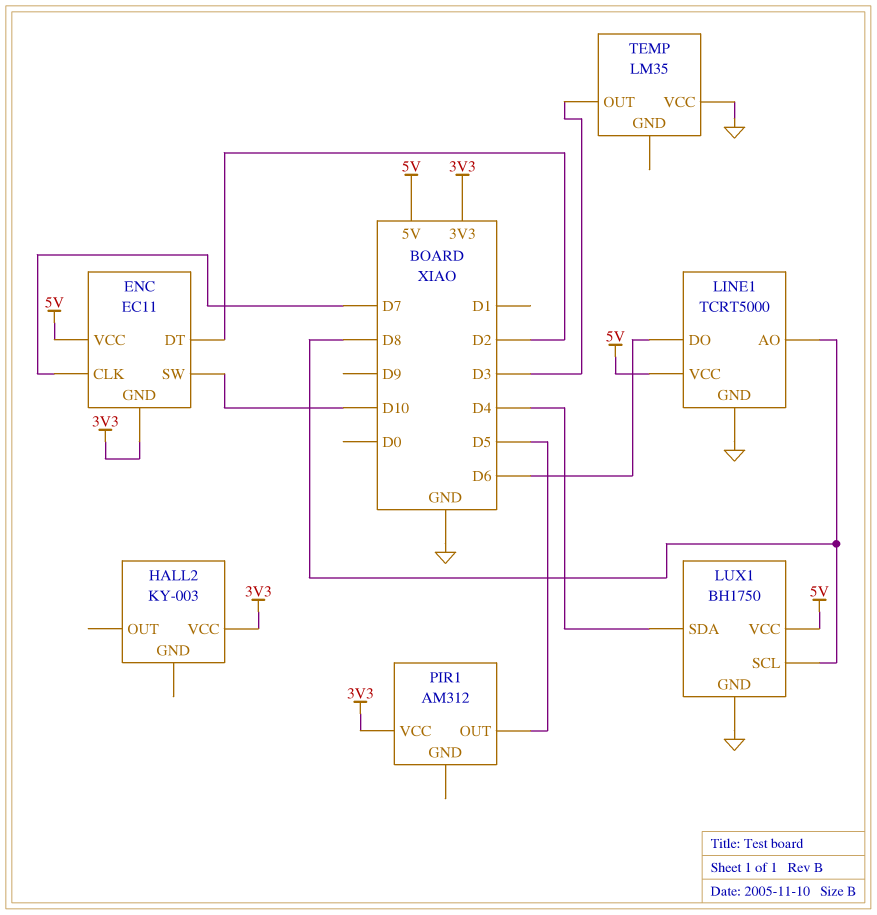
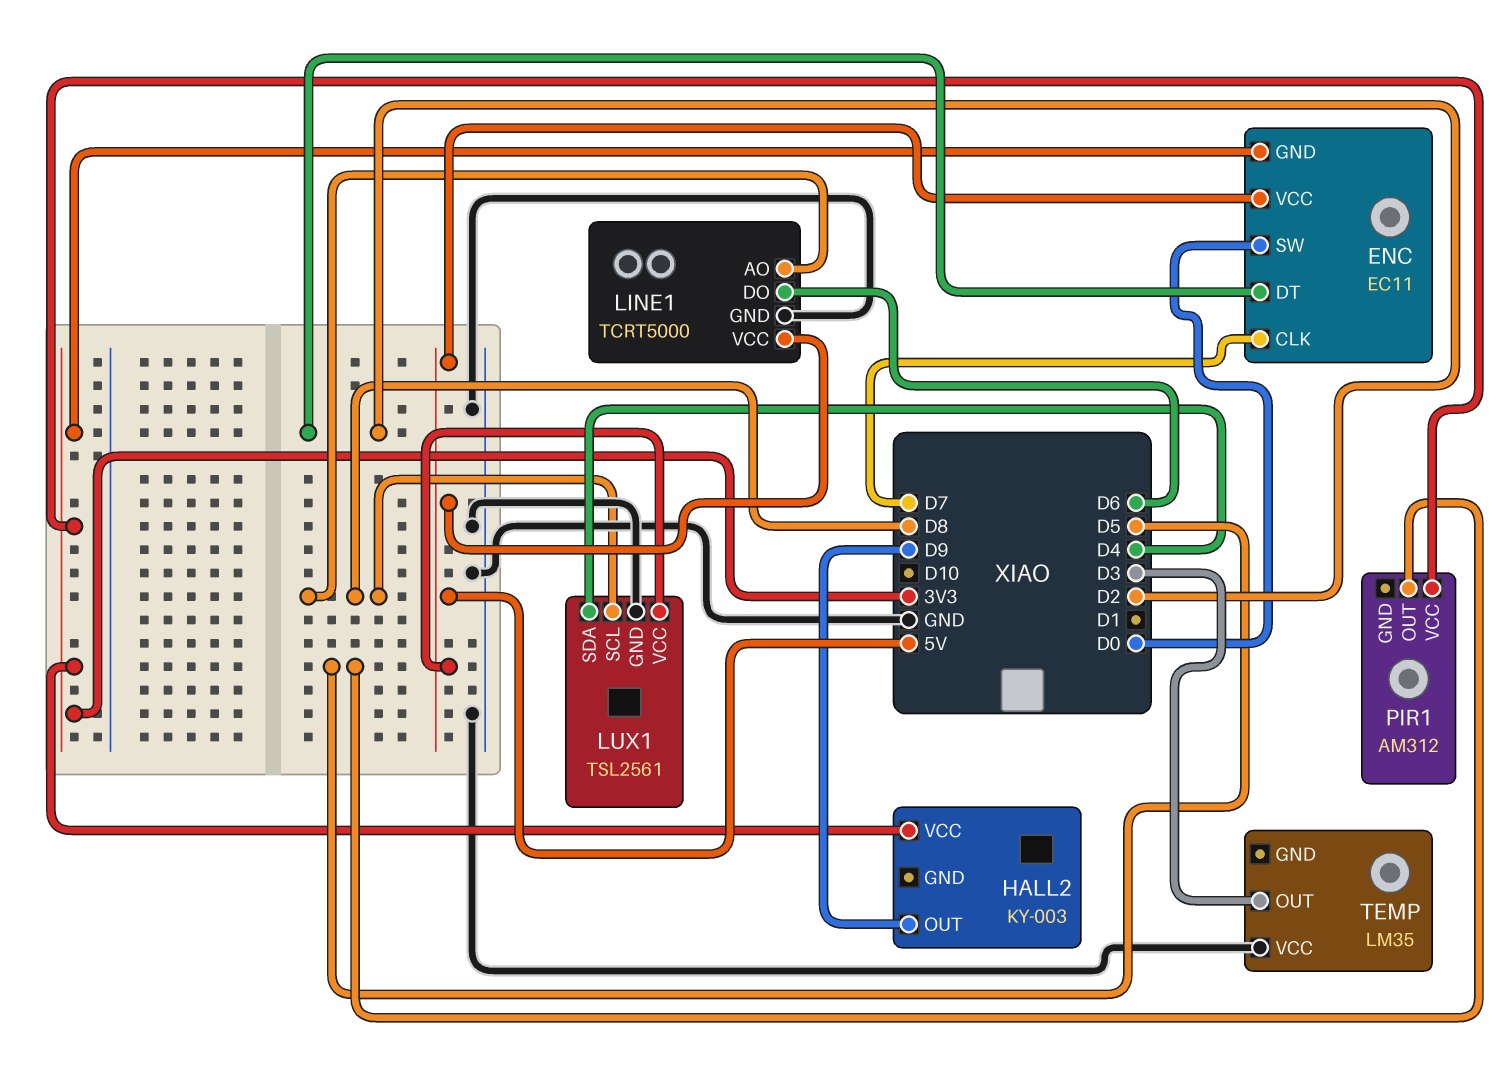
ENC pin SW: D10 -> D0
HALL2 pin OUT: none -> D9
LUX1: BH1750 -> TSL2561

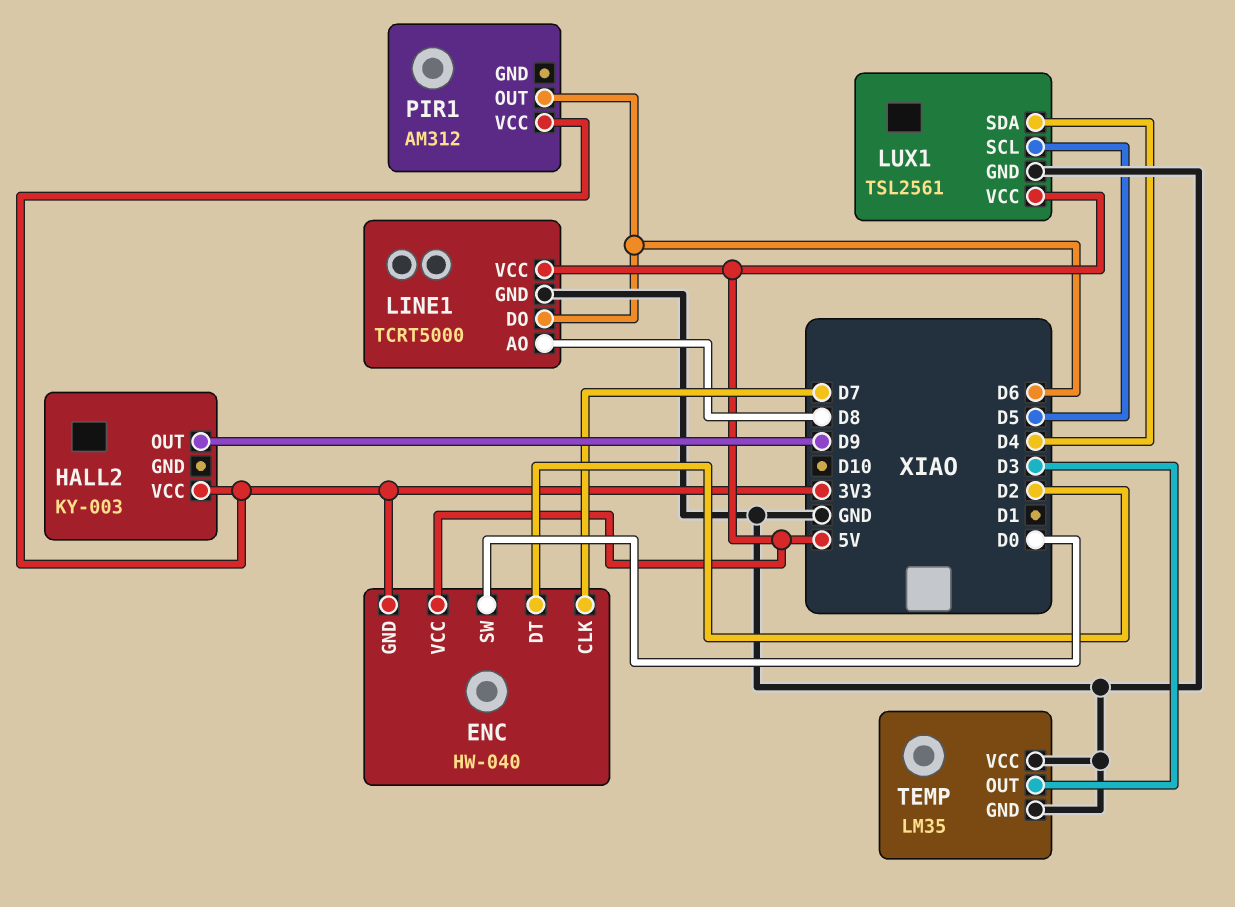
ENC: EC11 -> HW-040
LUX1 pin SCL: D8 -> D5
PIR1 pin OUT: D5 -> D6
TEMP pin GND: none -> GND

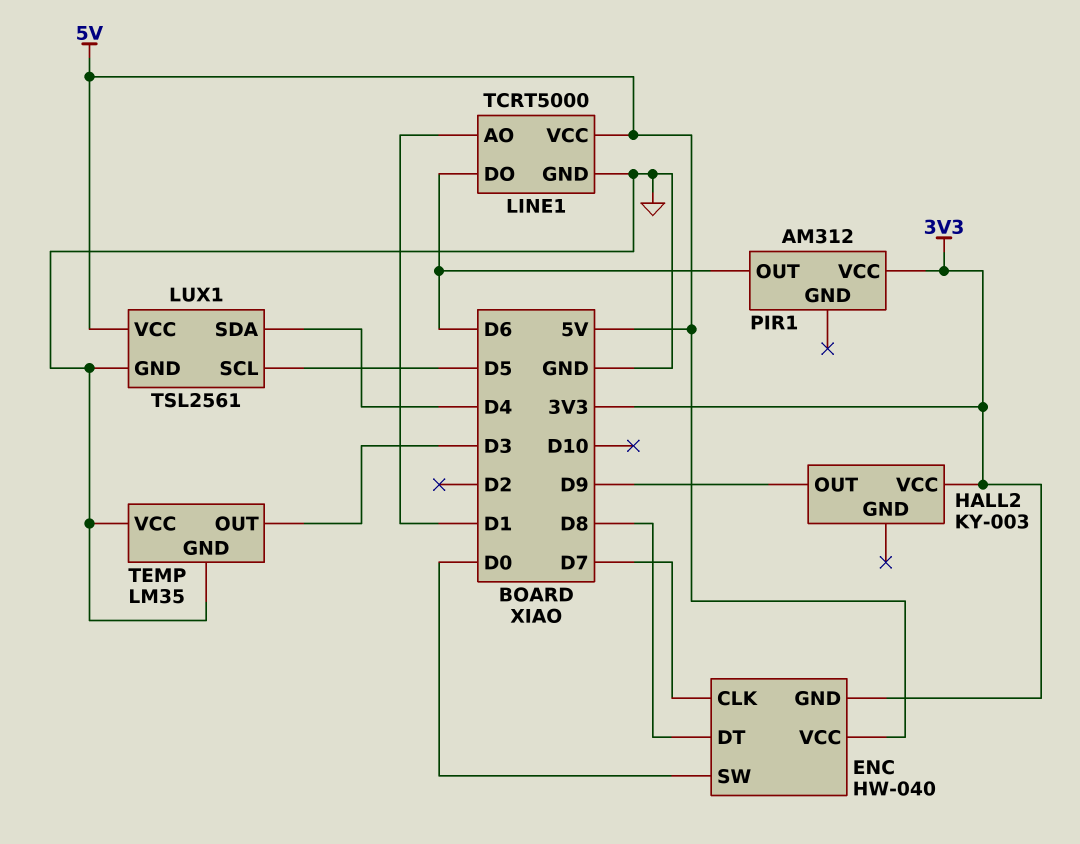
ENC pin DT: D2 -> D8
LINE1 pin AO: D8 -> D1

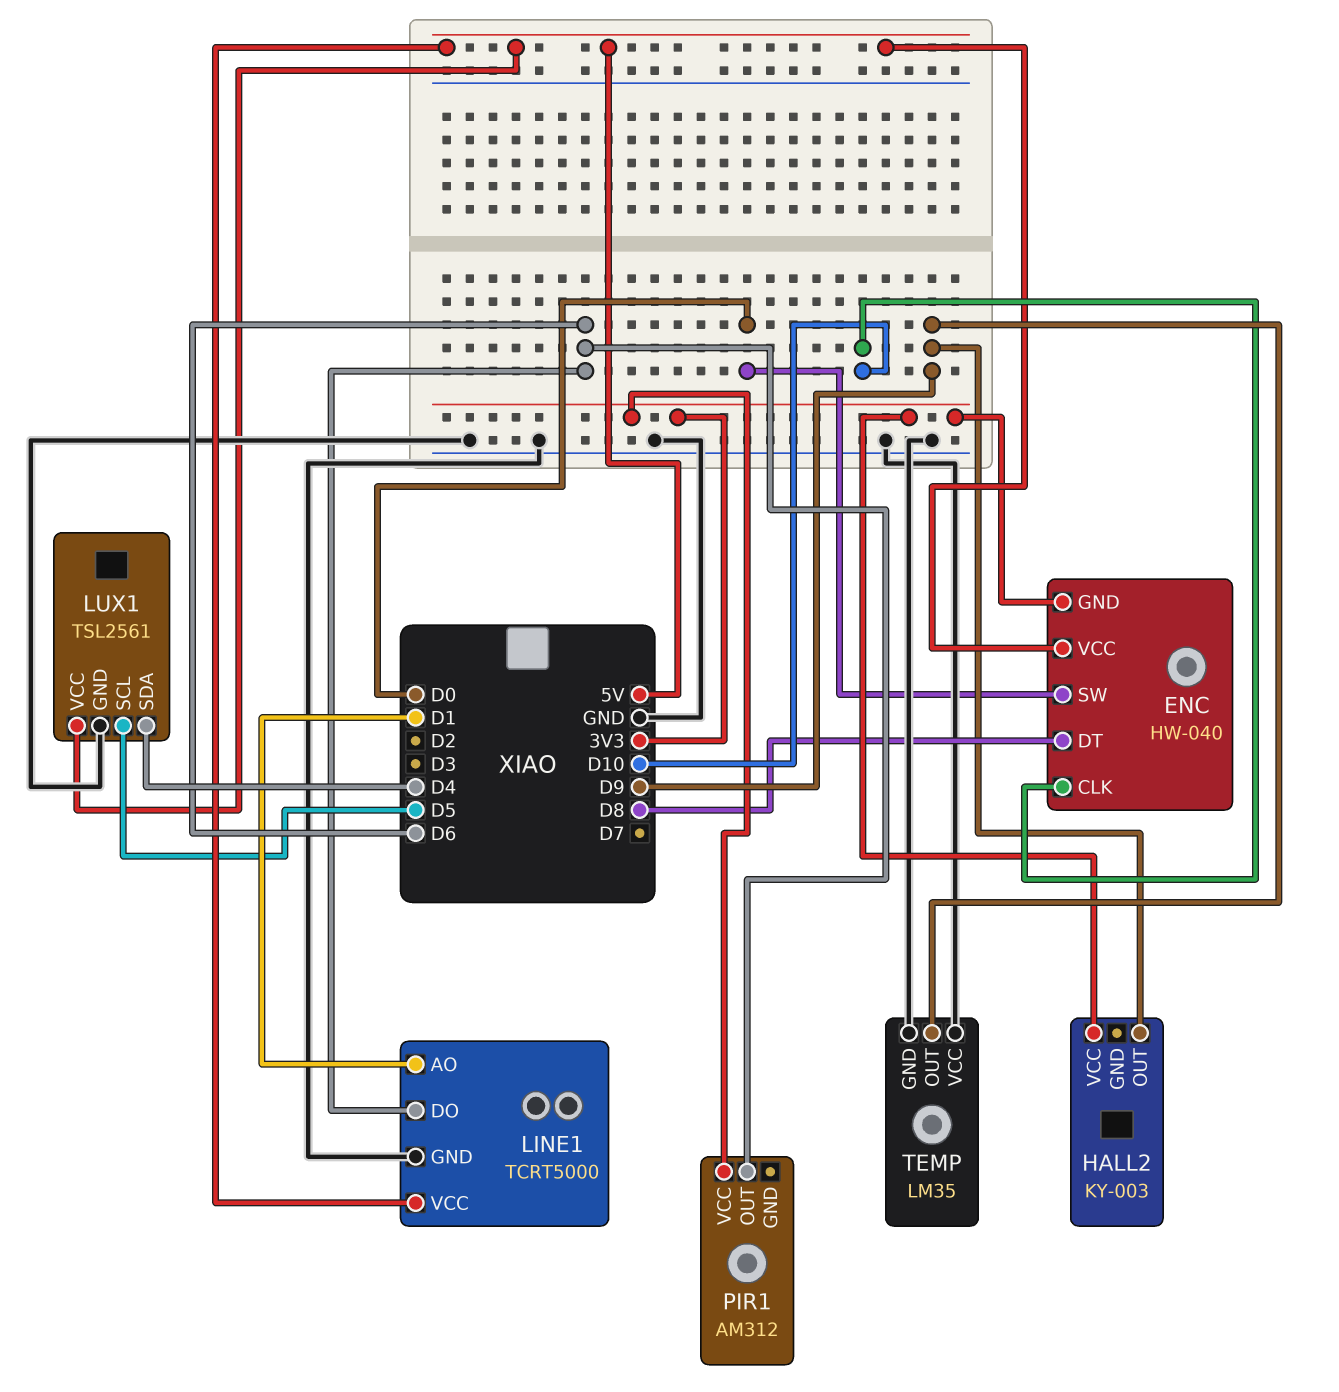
ENC pin CLK: D7 -> D10
TEMP pin OUT: D3 -> D9

